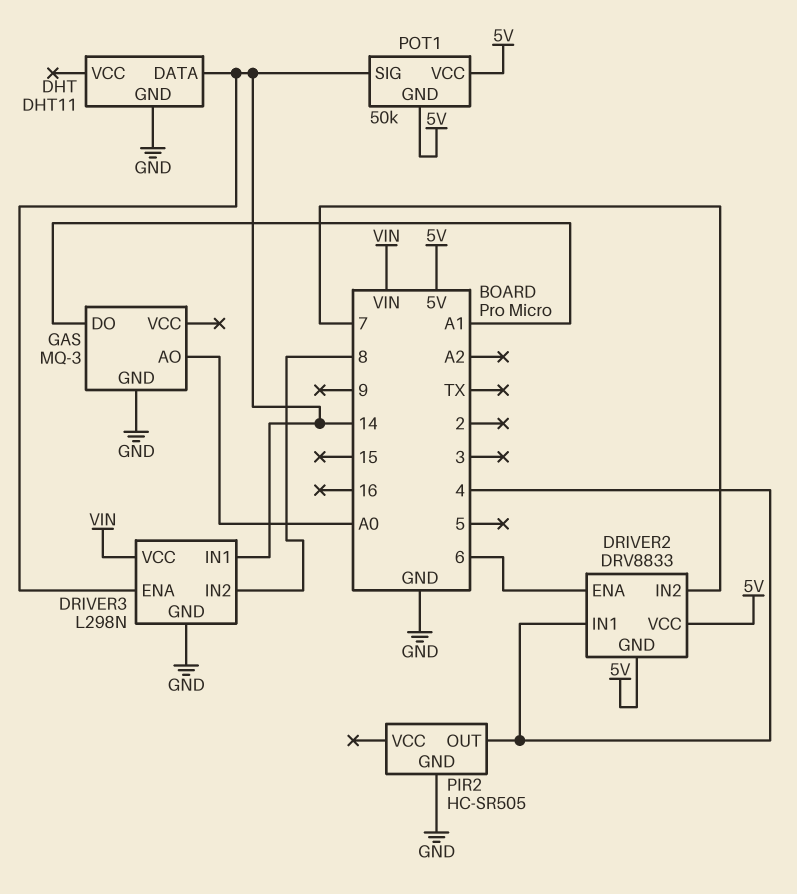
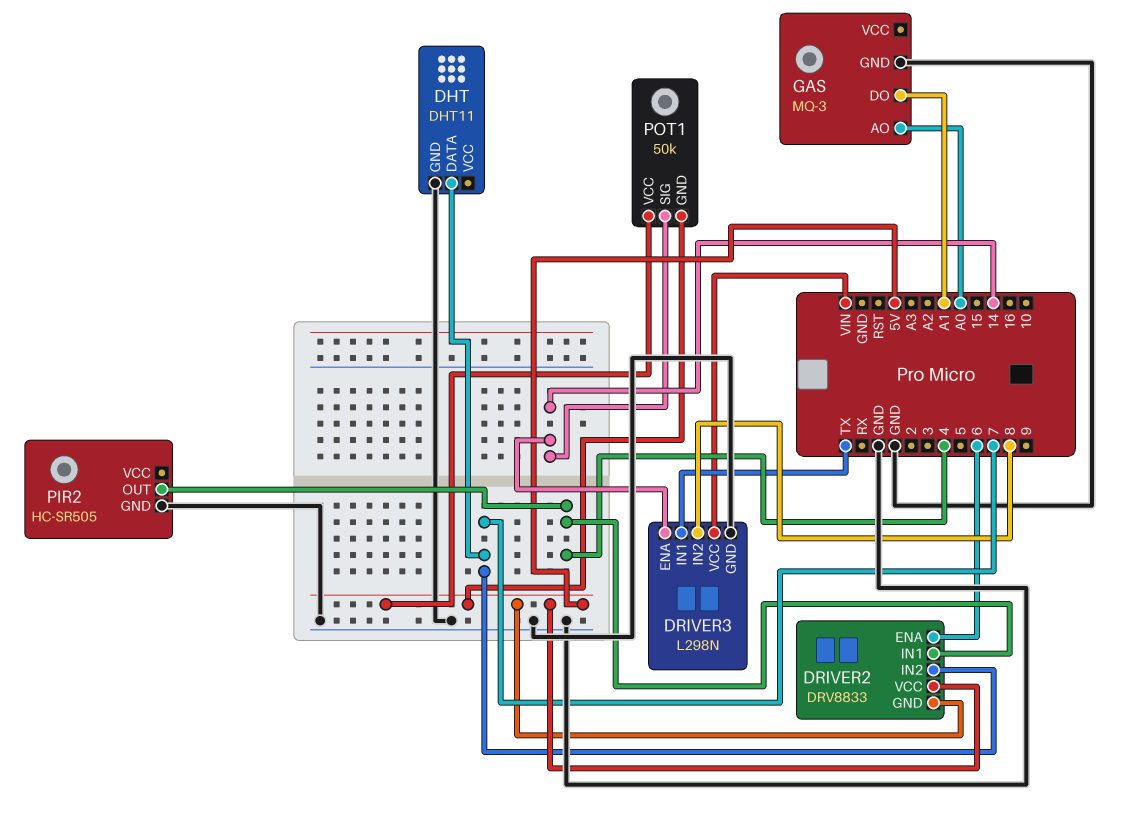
DHT pin DATA: 14 -> 7
DRIVER3 pin IN1: 14 -> TX

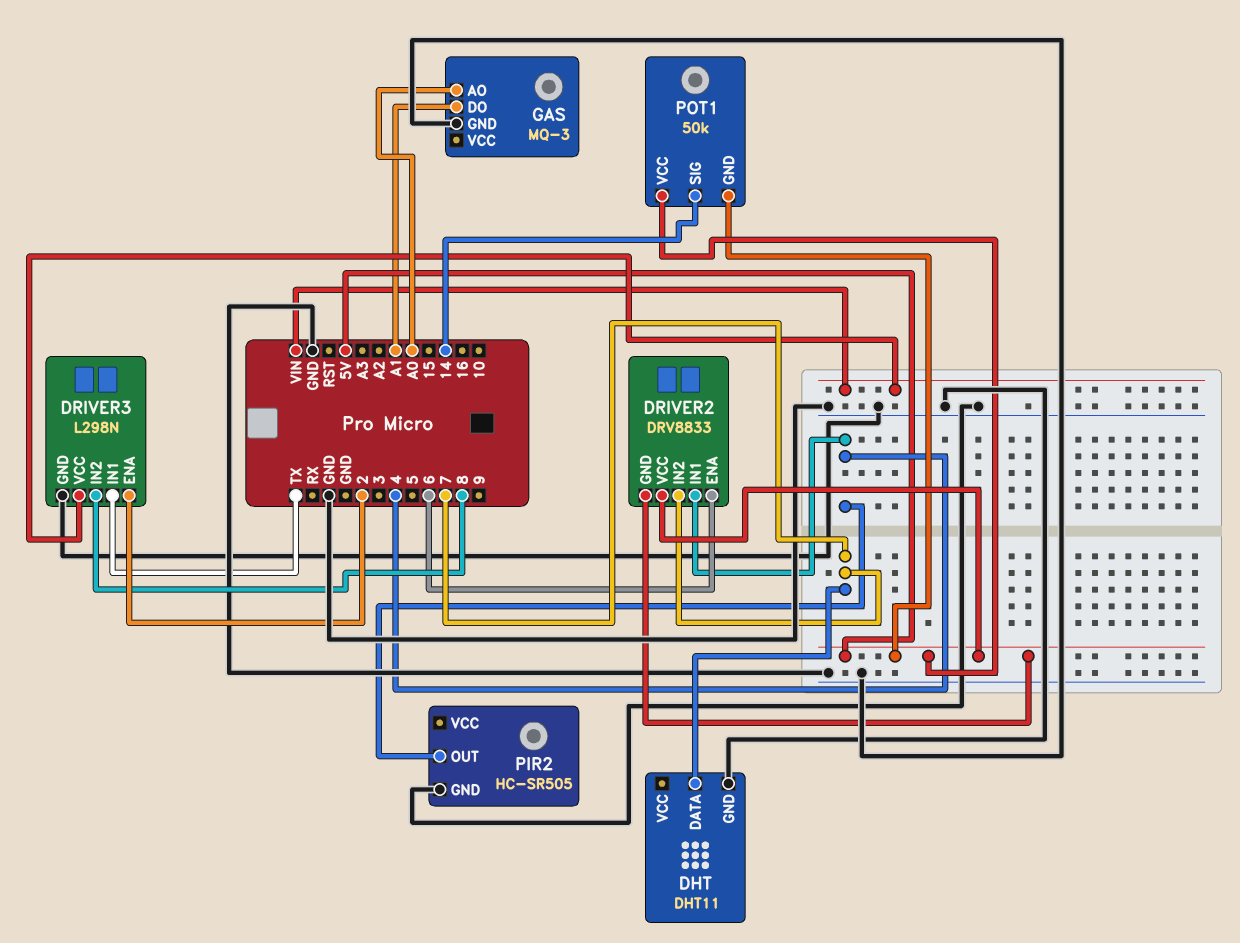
DRIVER3 pin ENA: 14 -> 2

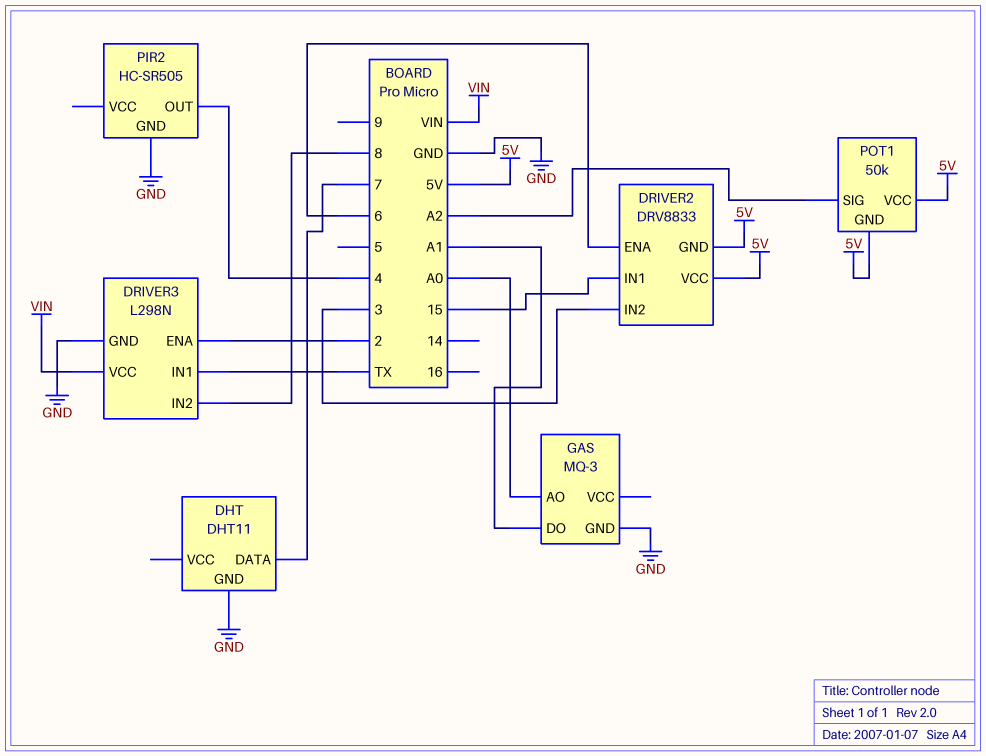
DRIVER2 pin IN1: 4 -> 15
DRIVER2 pin IN2: 7 -> 3
POT1 pin SIG: 14 -> A2

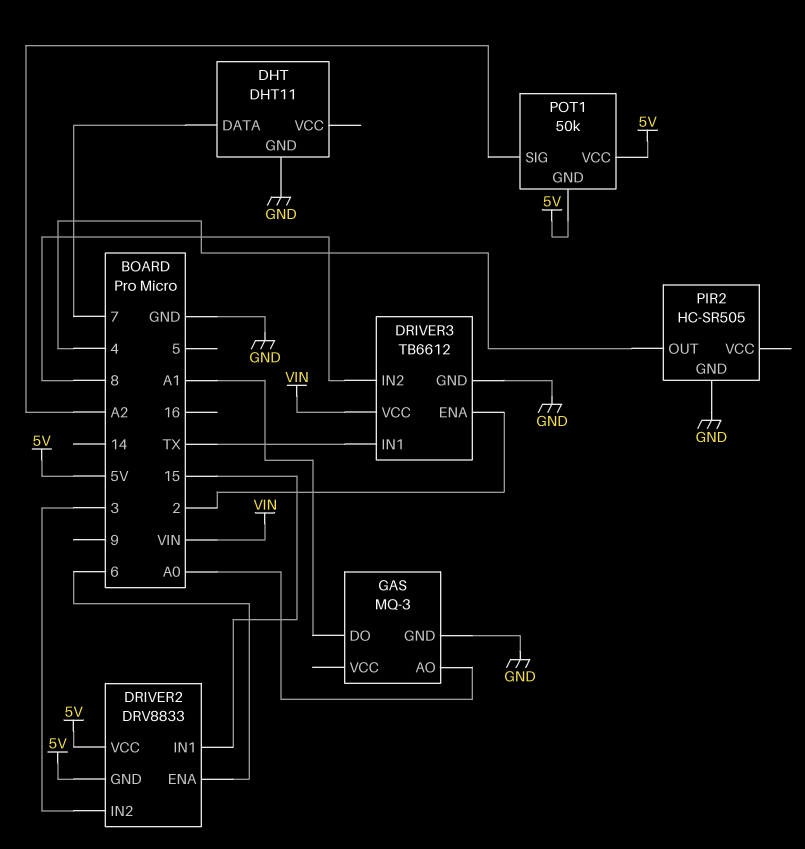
DRIVER3: L298N -> TB6612

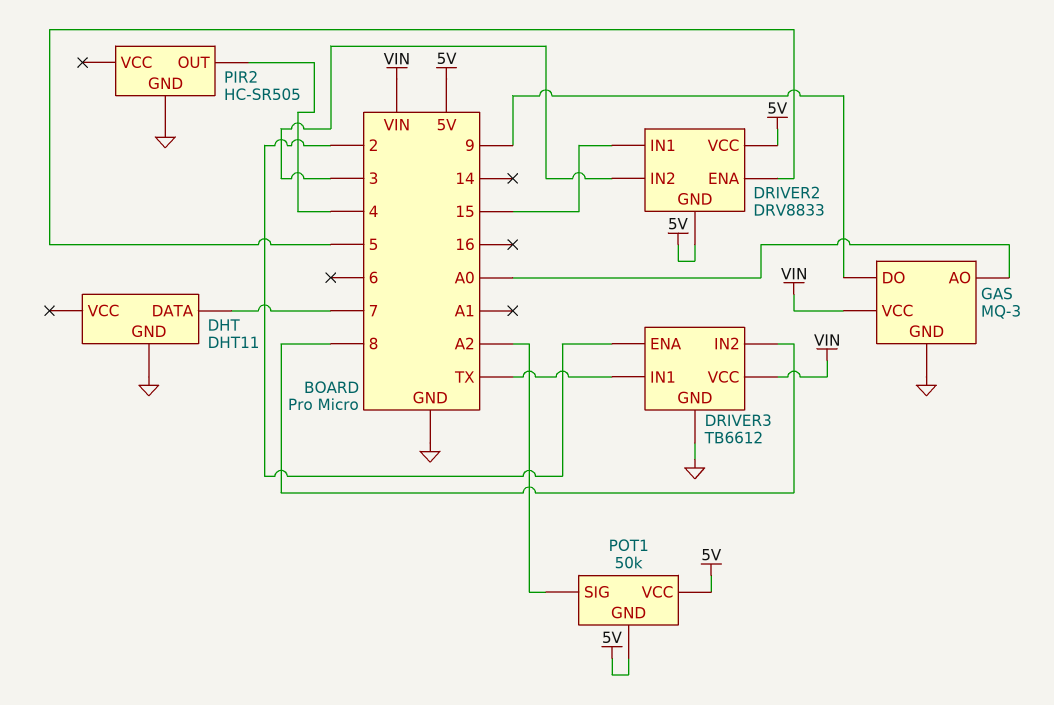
DRIVER2 pin ENA: 6 -> 5
GAS pin DO: A1 -> 9
GAS pin VCC: none -> VIN

